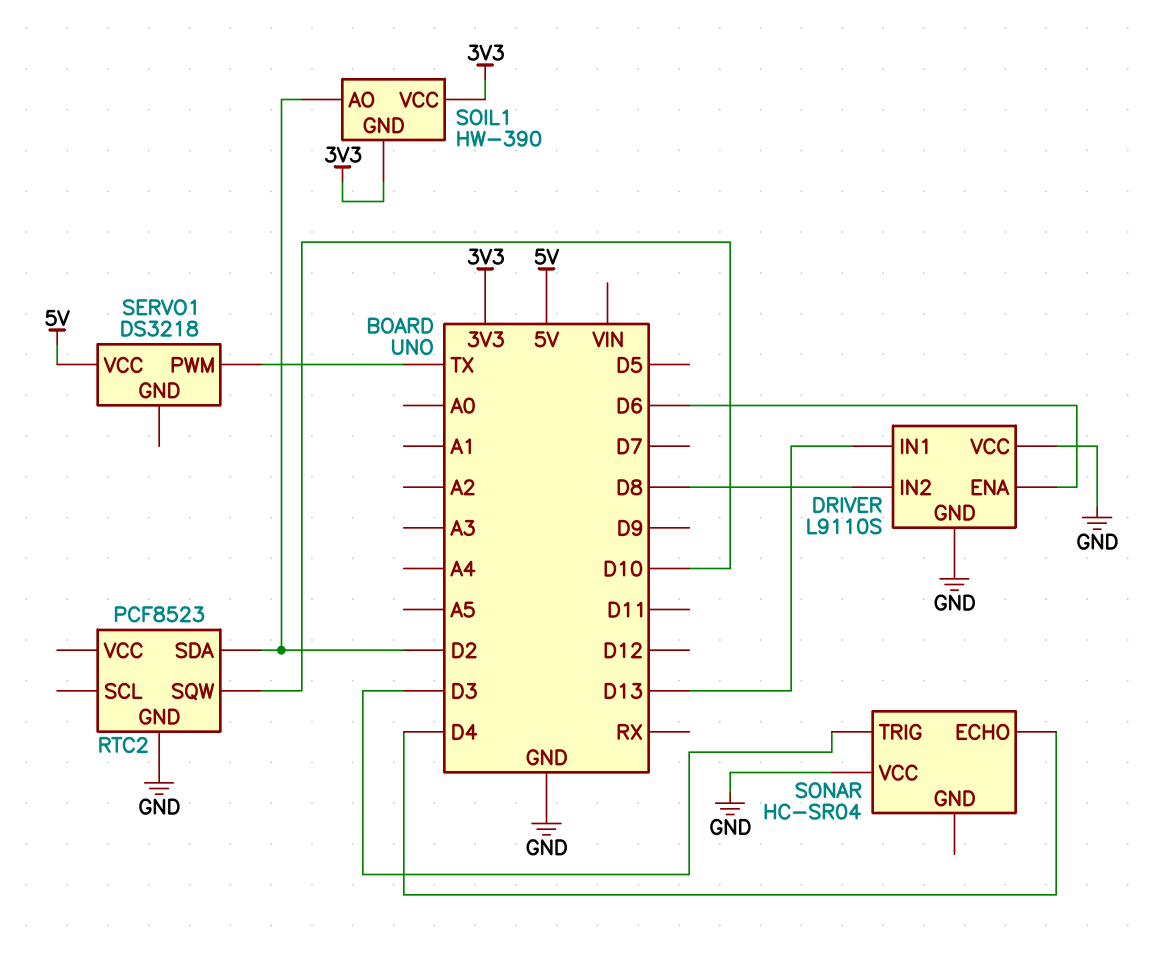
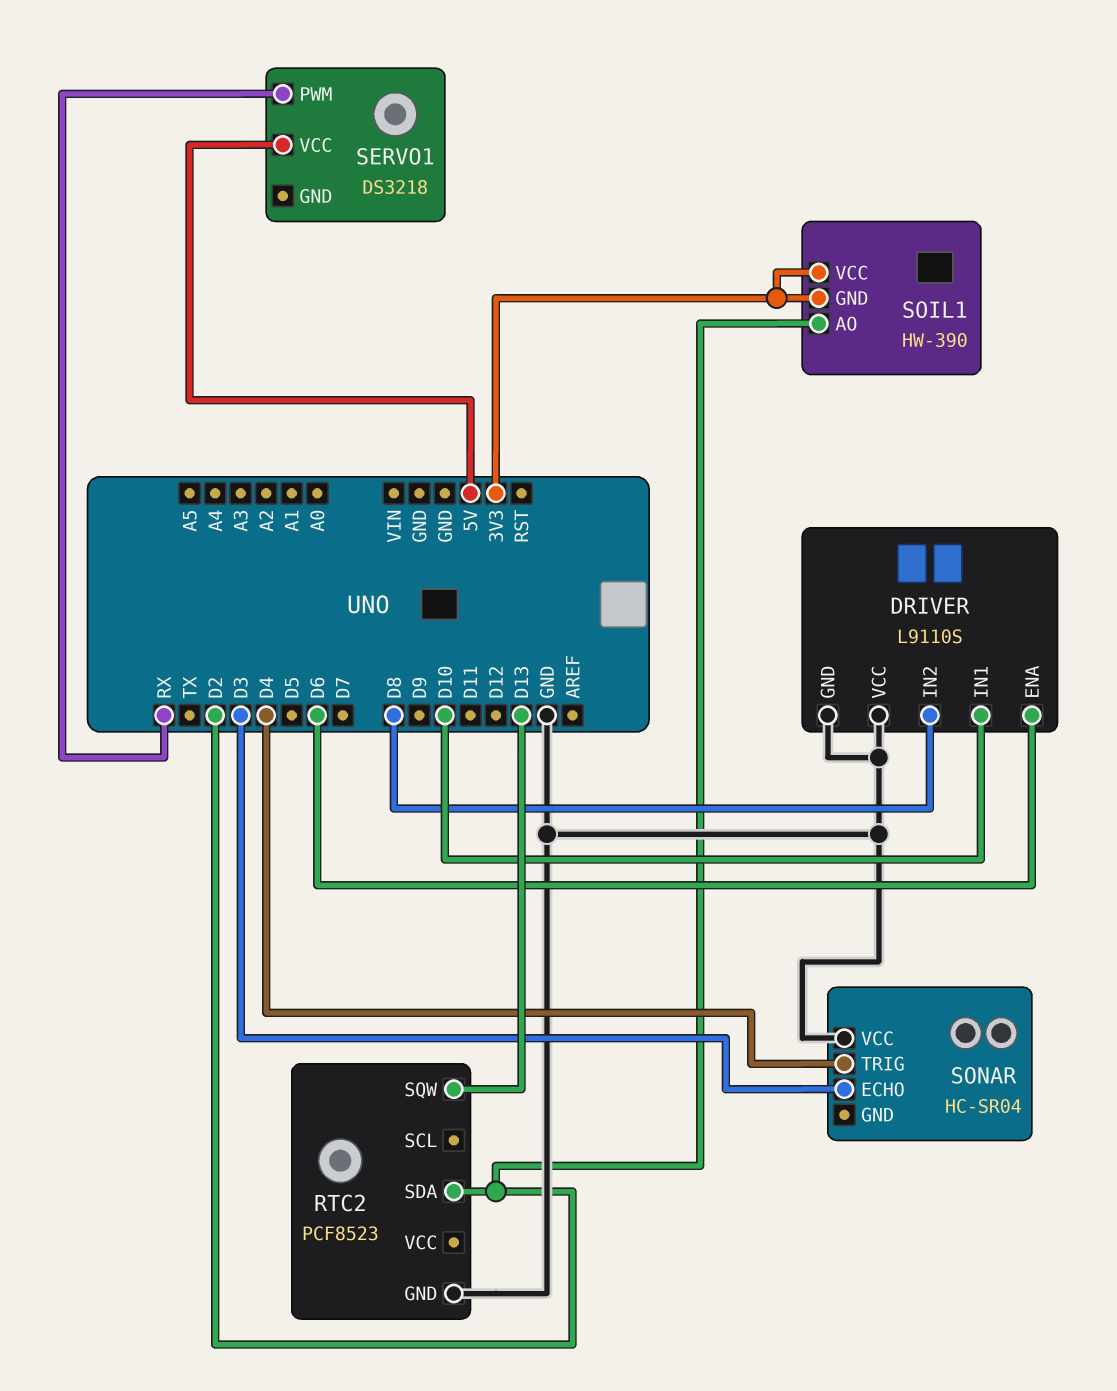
DRIVER pin IN1: D13 -> D10
RTC2 pin SQW: D10 -> D13
SERVO1 pin PWM: TX -> RX
SONAR pin ECHO: D4 -> D3
SONAR pin TRIG: D3 -> D4

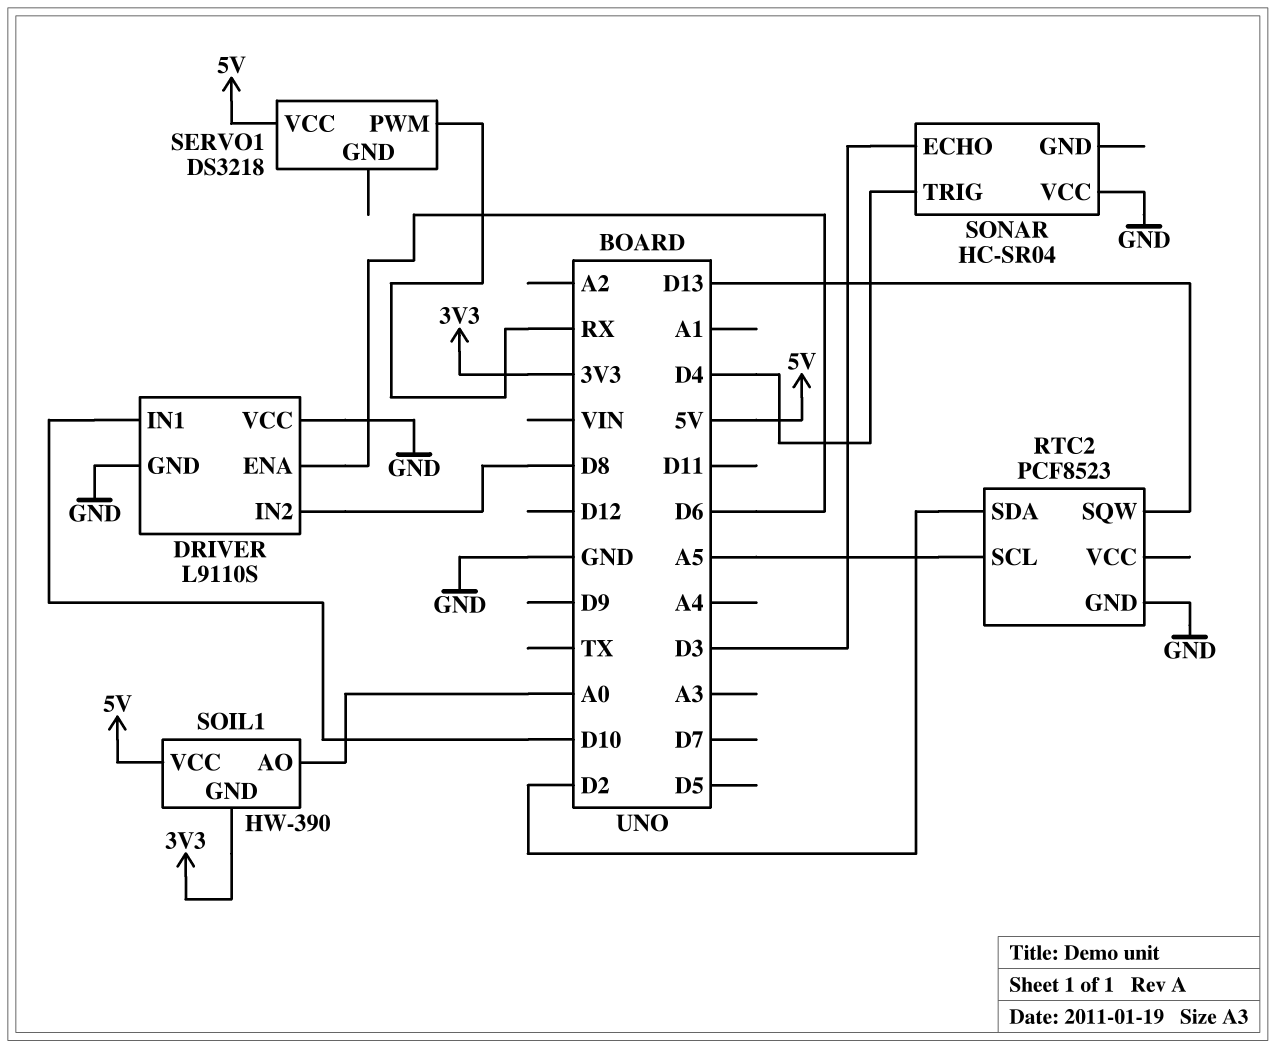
RTC2 pin SCL: none -> A5
SOIL1 pin AO: D2 -> A0
SOIL1 pin VCC: 3V3 -> 5V

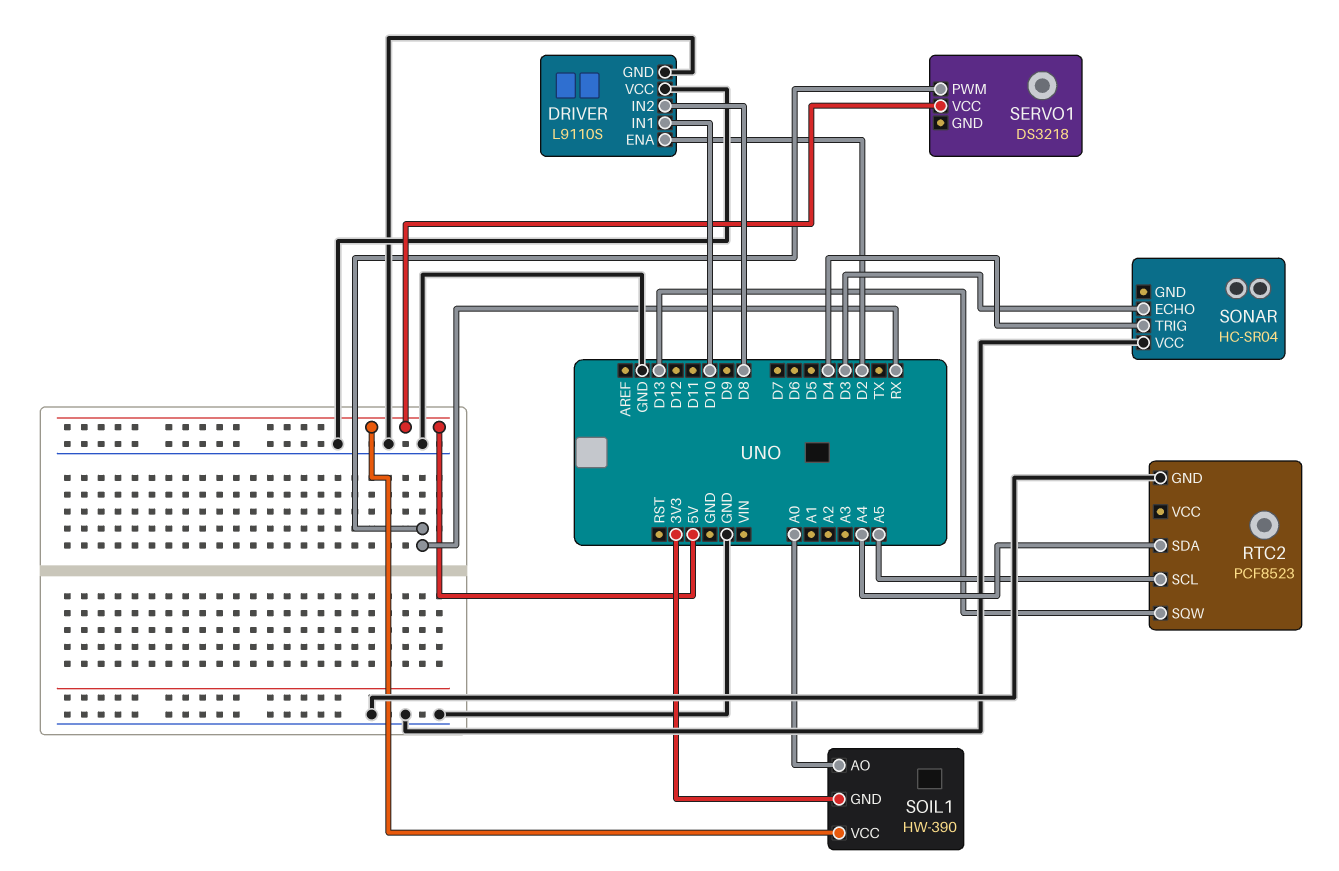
DRIVER pin ENA: D6 -> D2
RTC2 pin SDA: D2 -> A4

